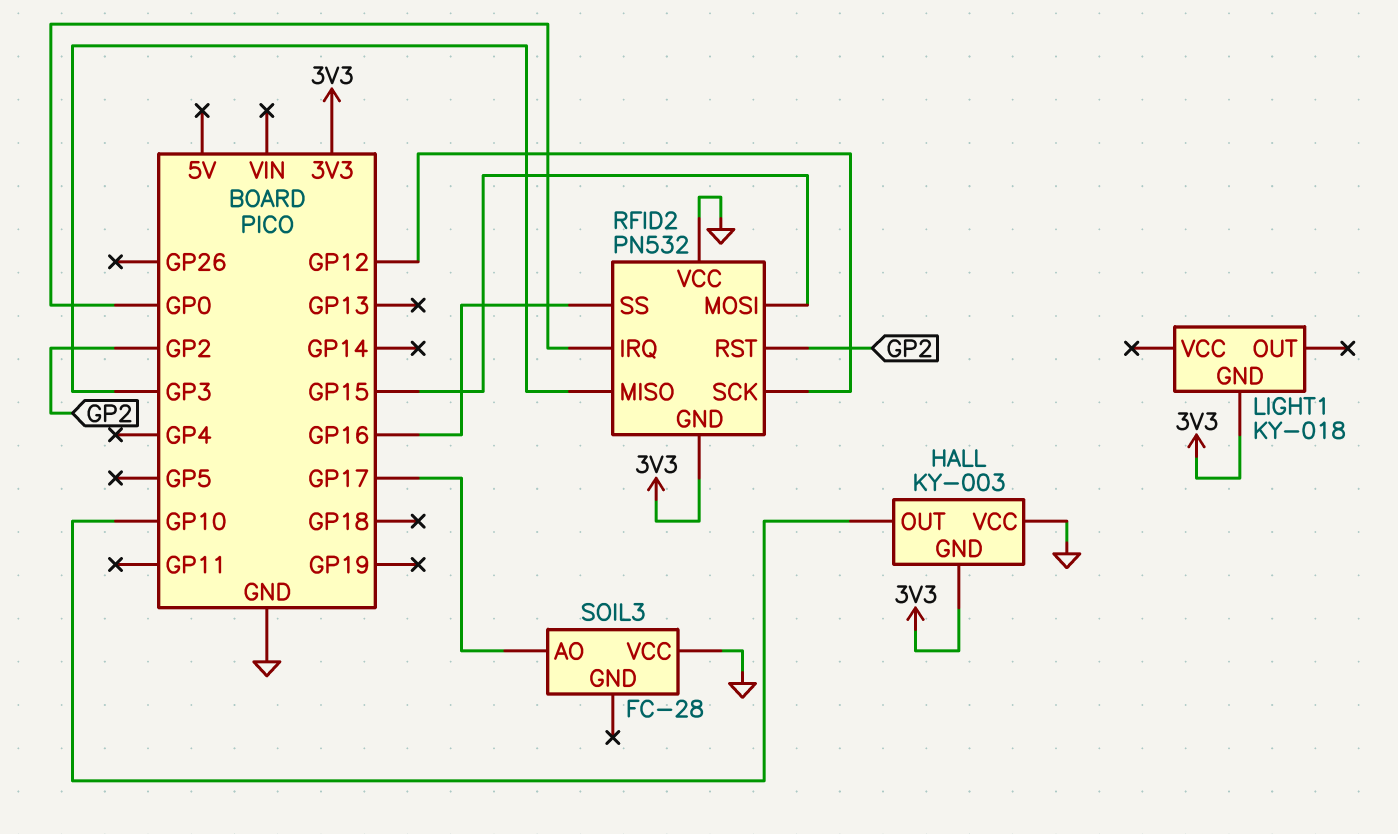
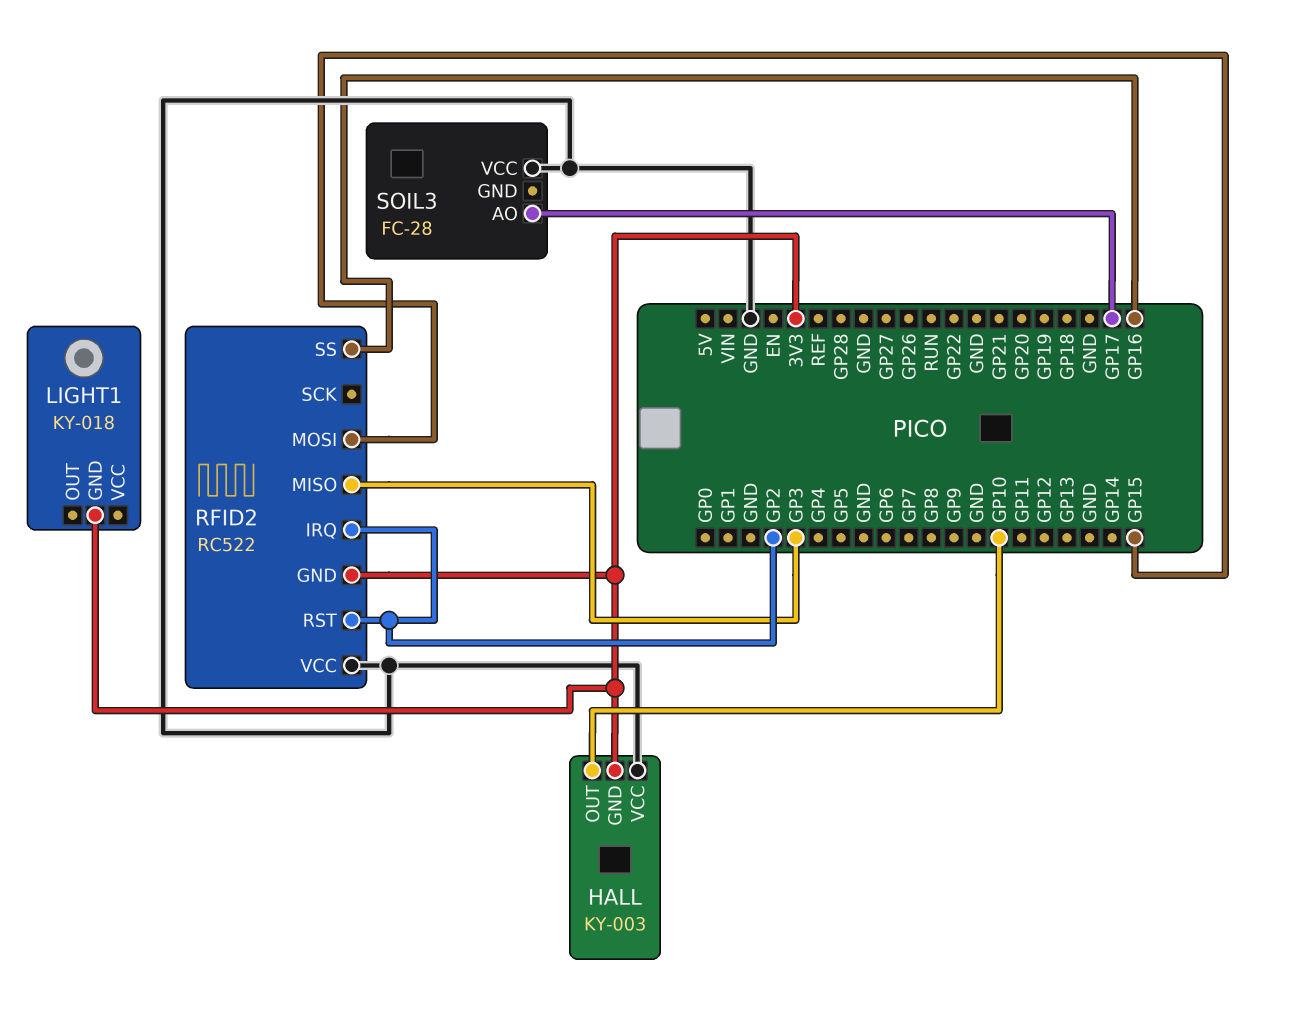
RFID2: PN532 -> RC522
RFID2 pin IRQ: GP0 -> GP2
RFID2 pin SCK: GP12 -> none

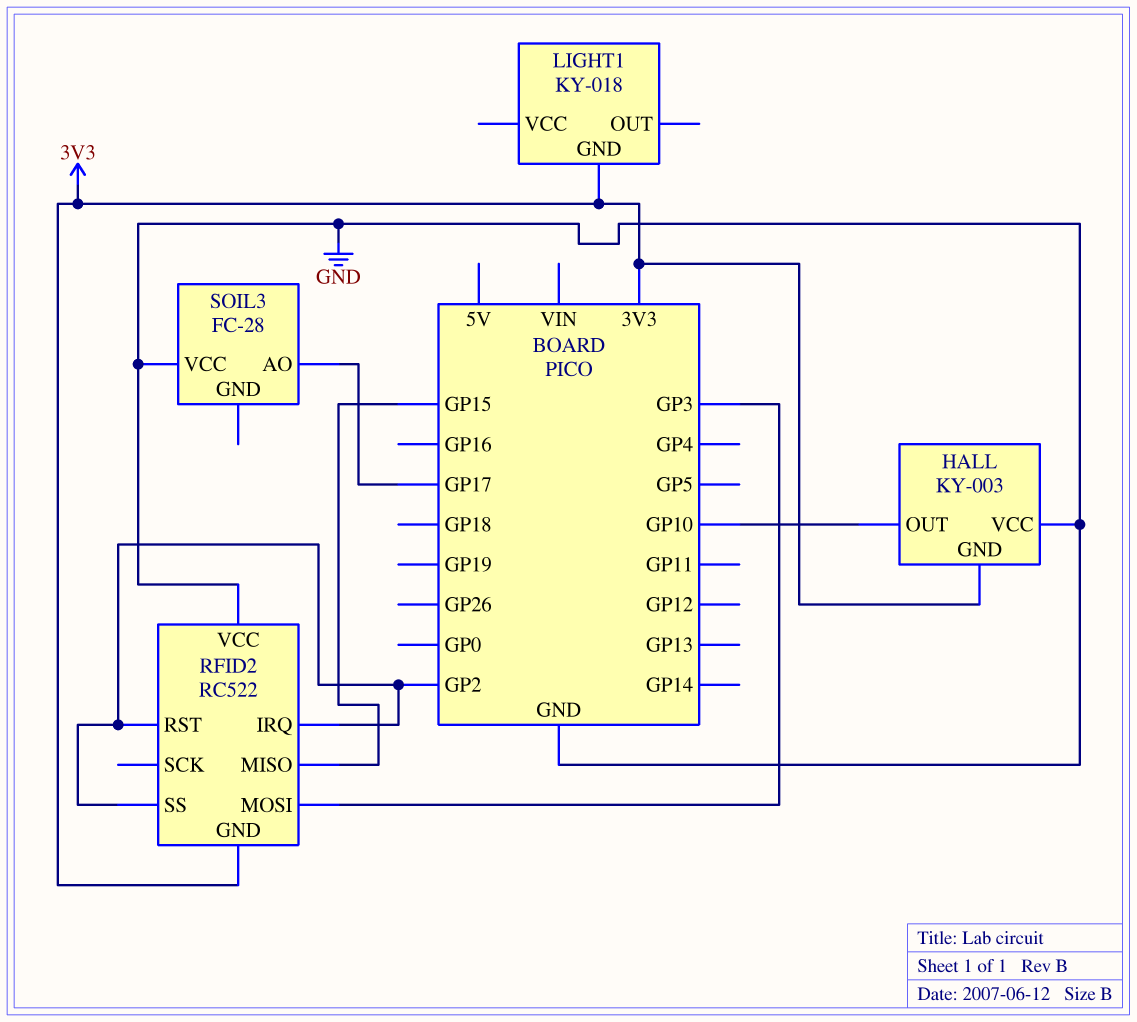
RFID2 pin MISO: GP3 -> GP15
RFID2 pin MOSI: GP15 -> GP3
RFID2 pin SS: GP16 -> GP2

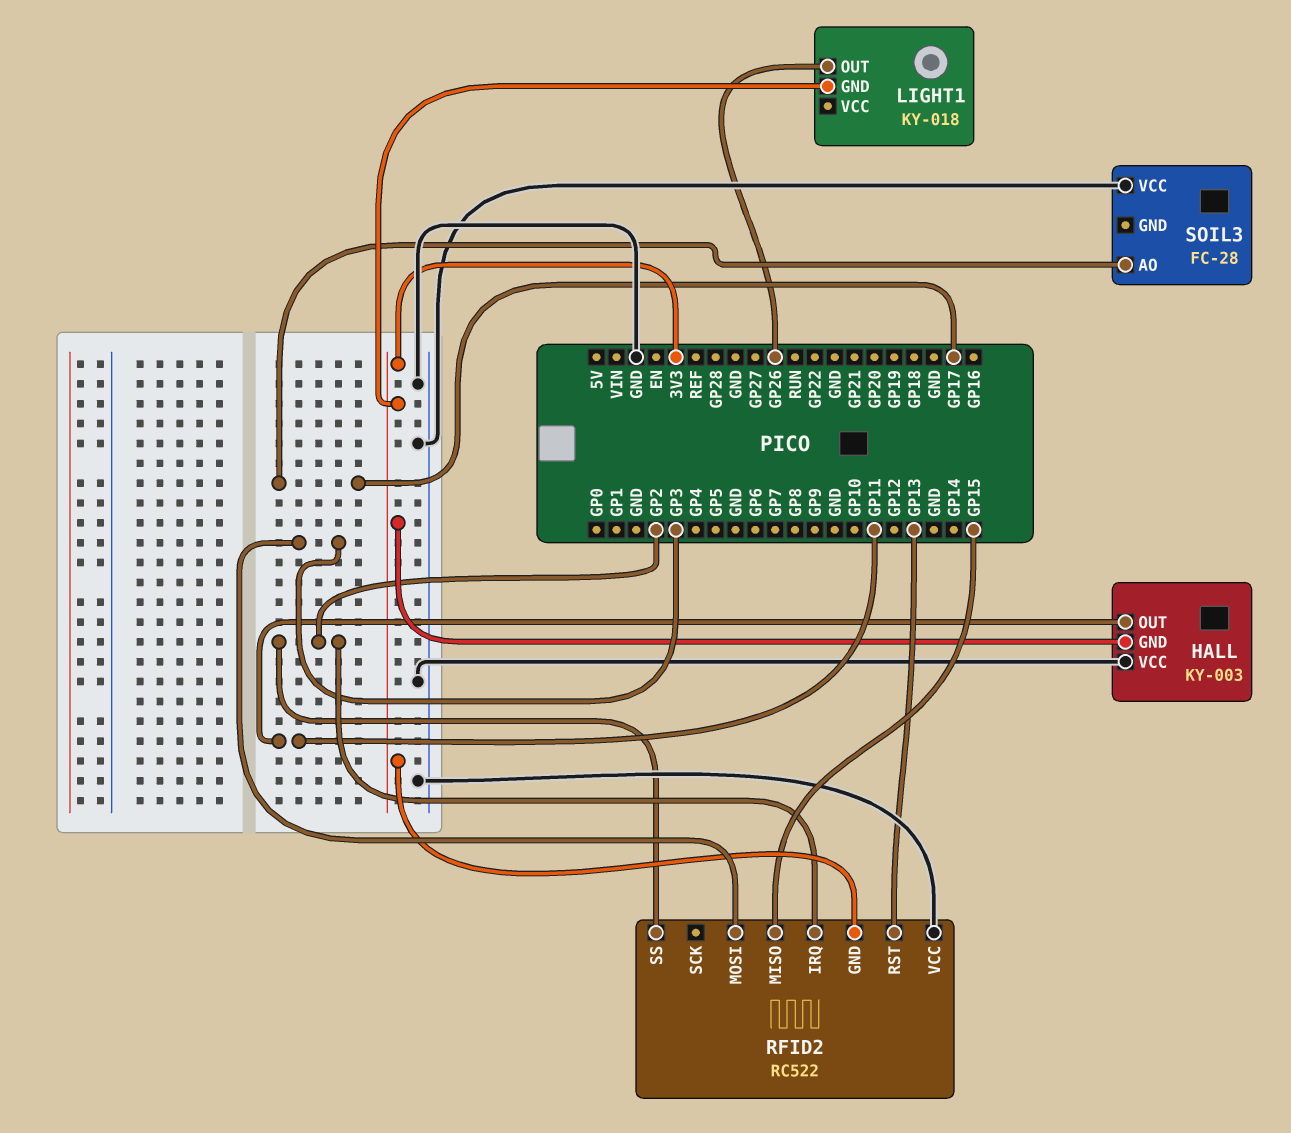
HALL pin OUT: GP10 -> GP11
LIGHT1 pin OUT: none -> GP26
RFID2 pin RST: GP2 -> GP13

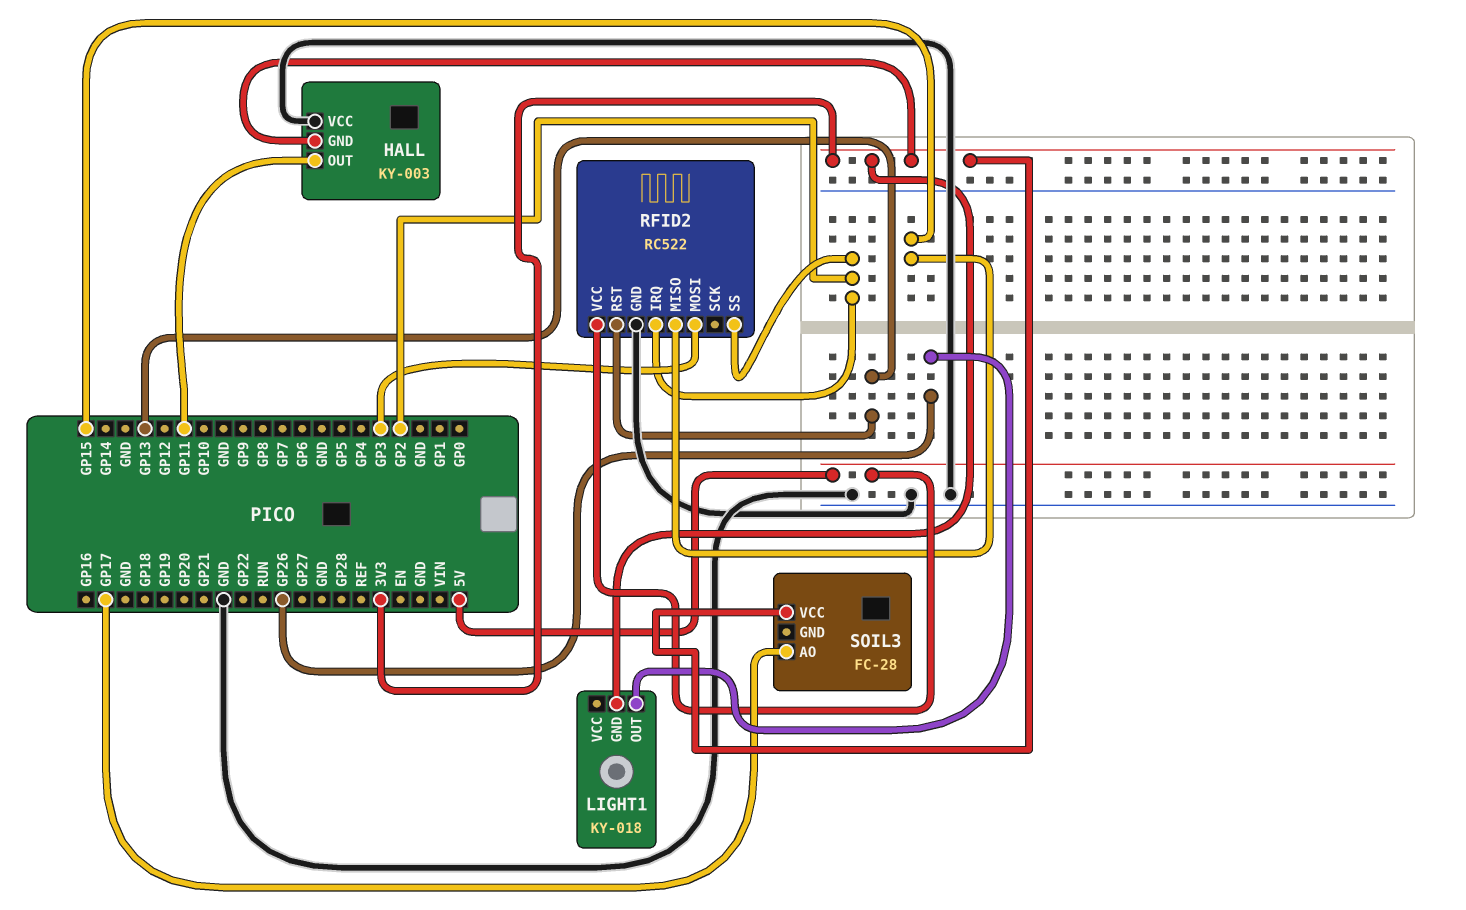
RFID2 pin GND: 3V3 -> GND
RFID2 pin VCC: GND -> 5V
SOIL3 pin VCC: GND -> 3V3

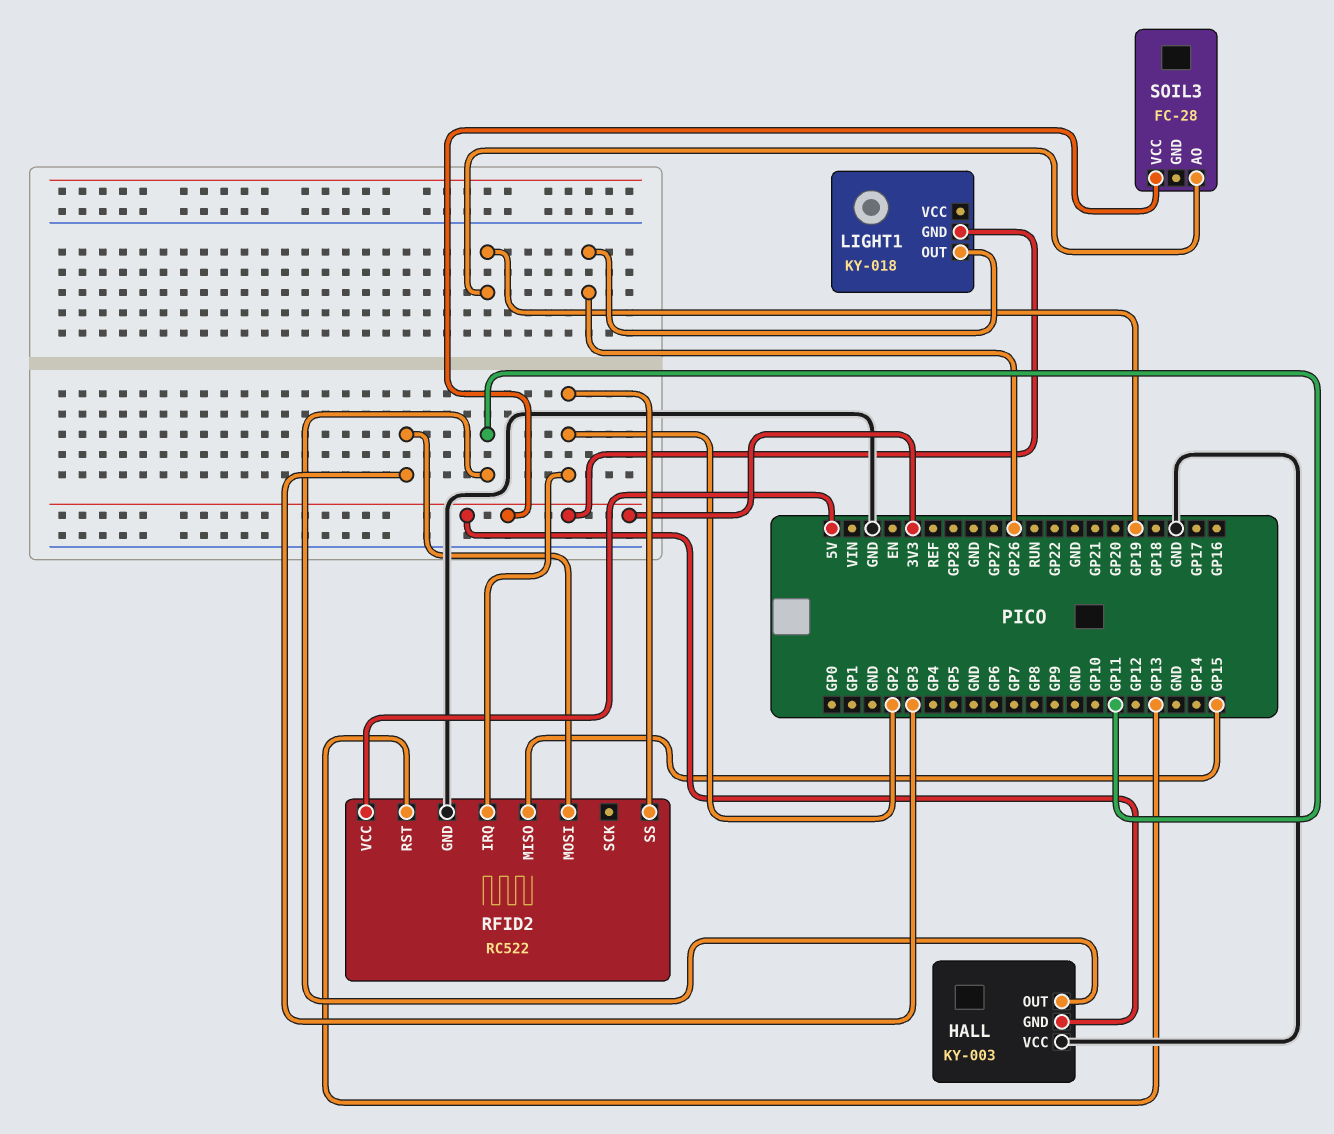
SOIL3 pin AO: GP17 -> GP19

